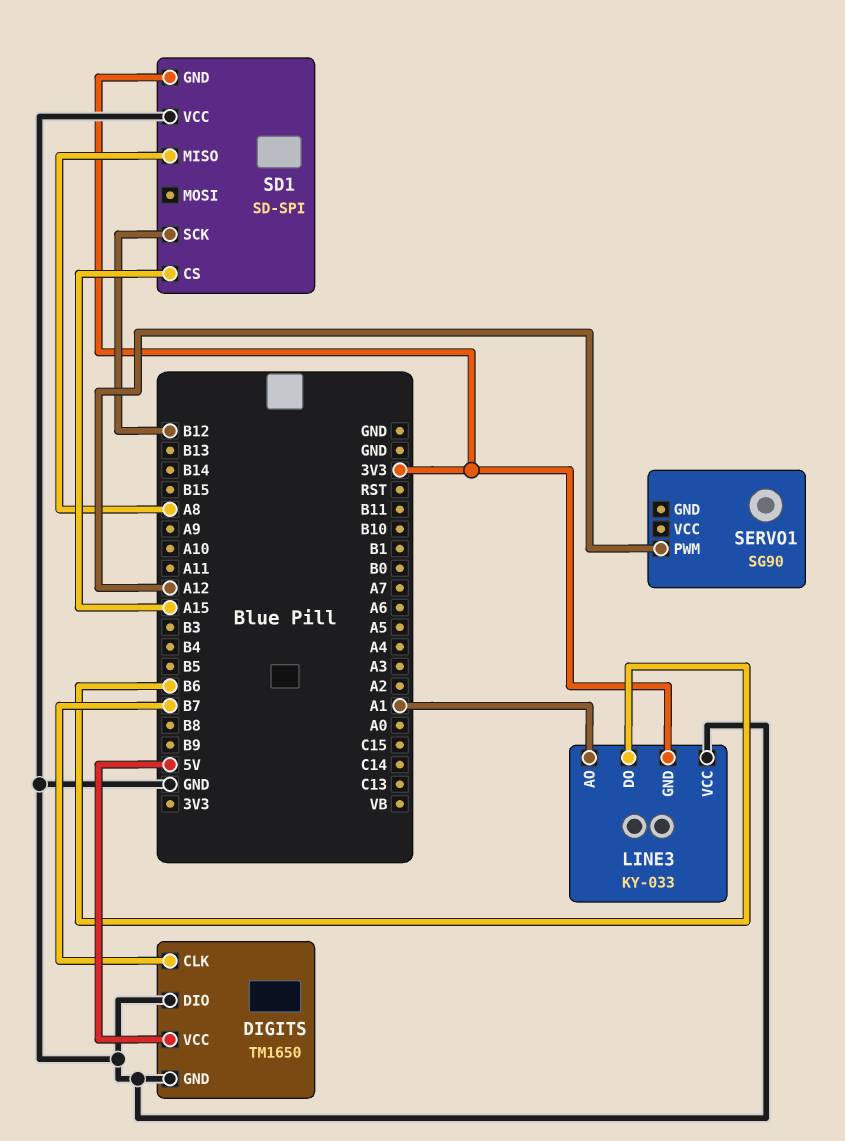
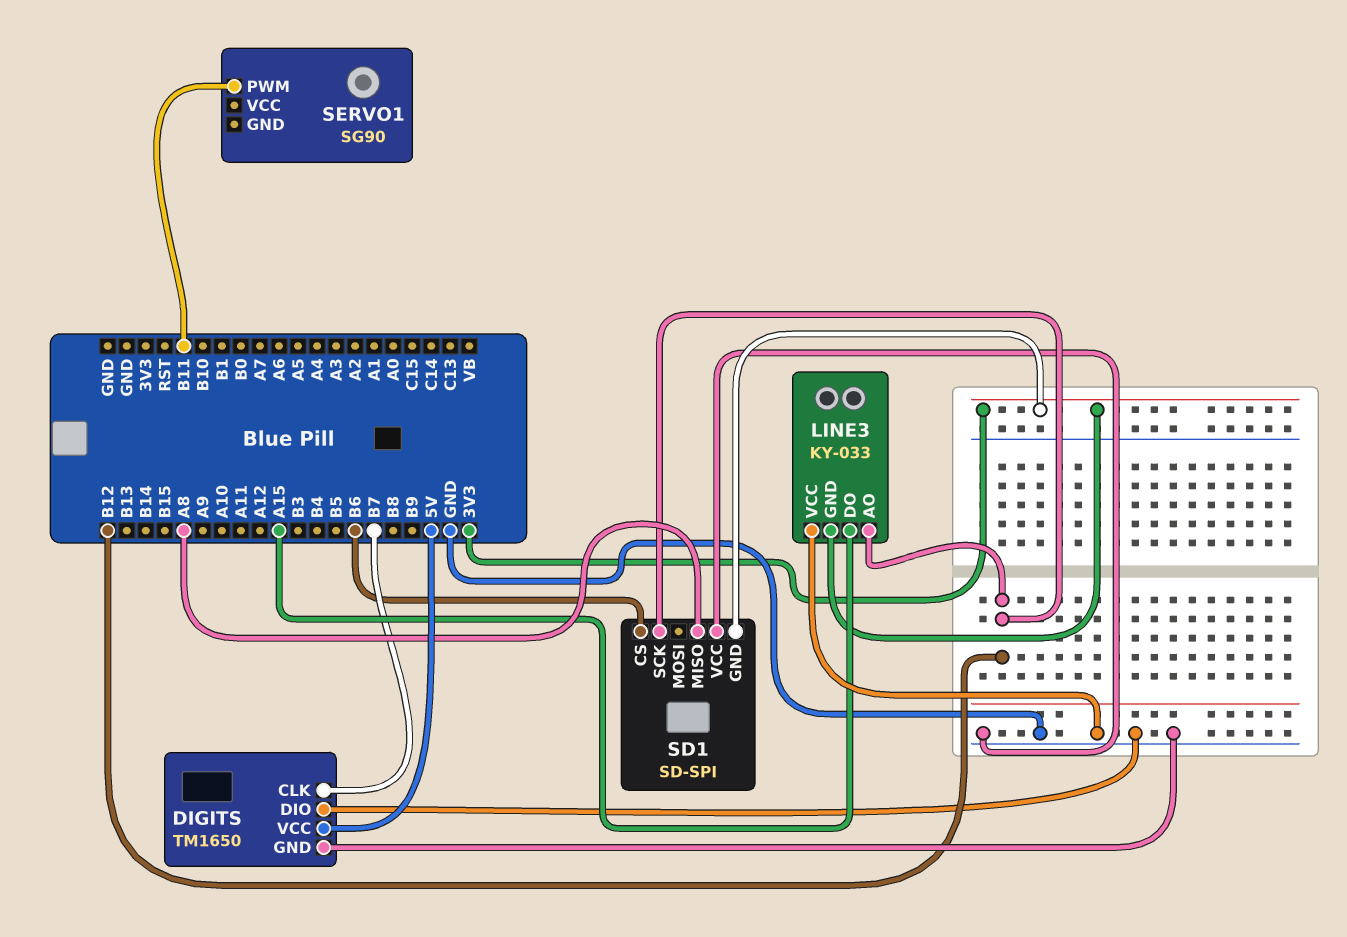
LINE3 pin AO: A1 -> B12
LINE3 pin DO: B6 -> A15
SD1 pin CS: A15 -> B6
SERVO1 pin PWM: A12 -> B11

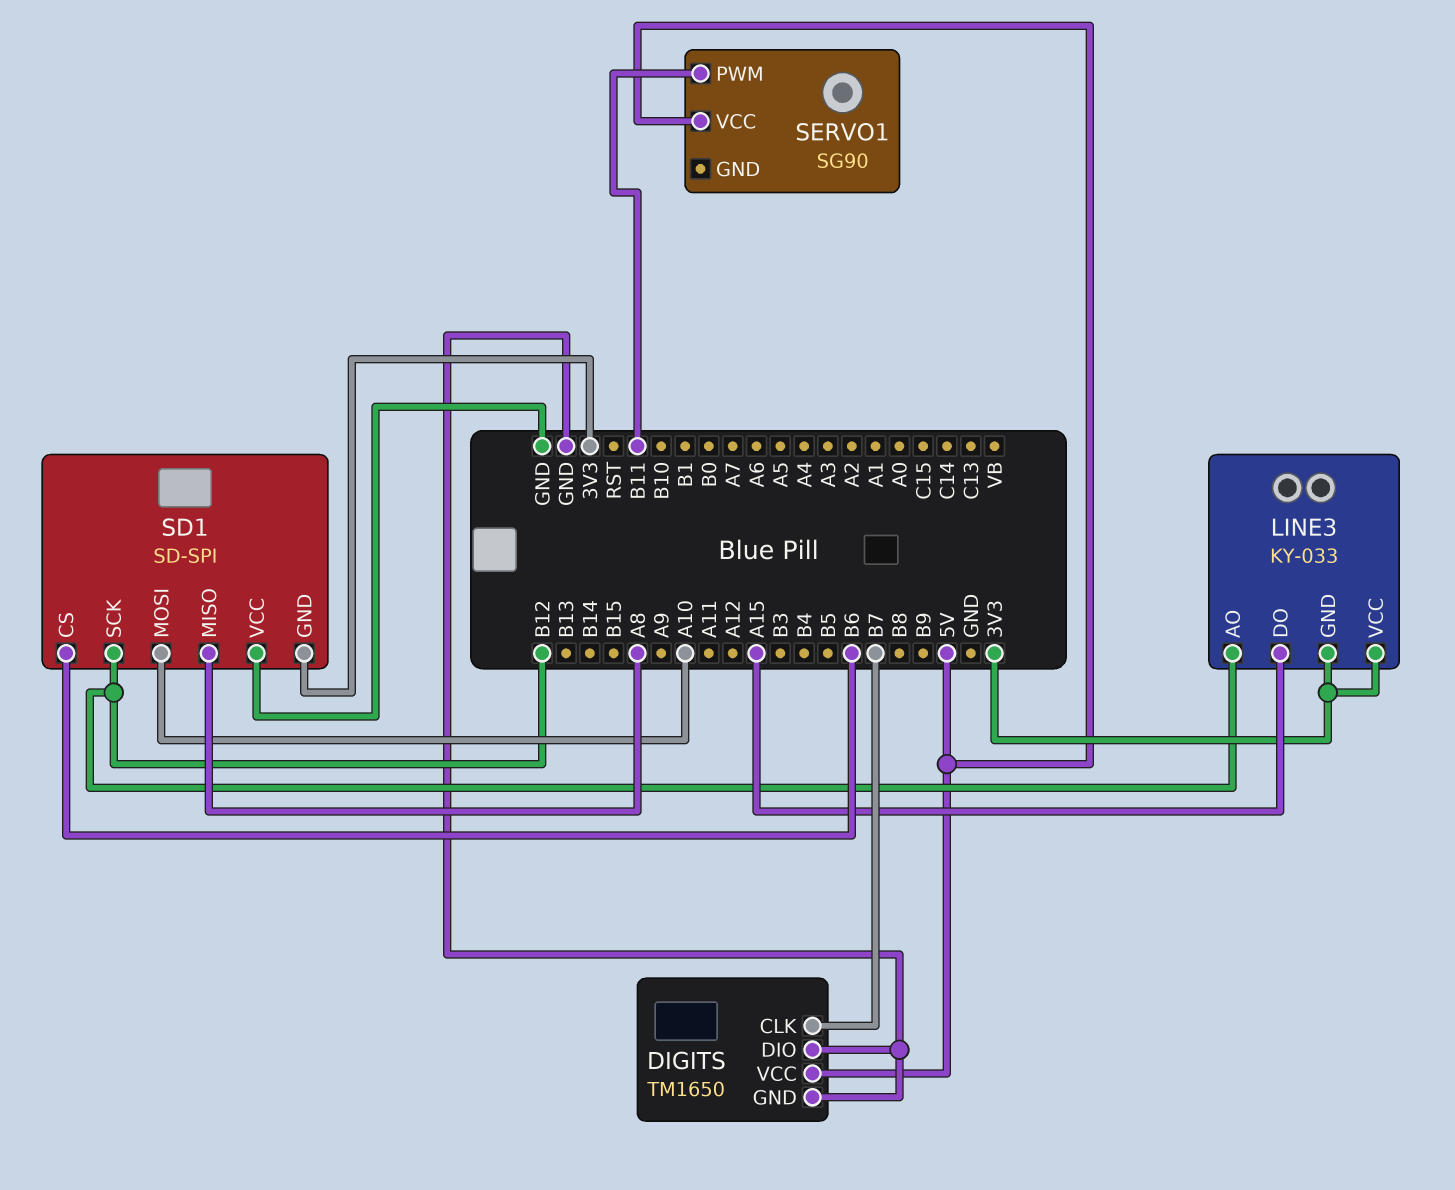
LINE3 pin VCC: GND -> 3V3
SD1 pin MOSI: none -> A10
SERVO1 pin VCC: none -> 5V

